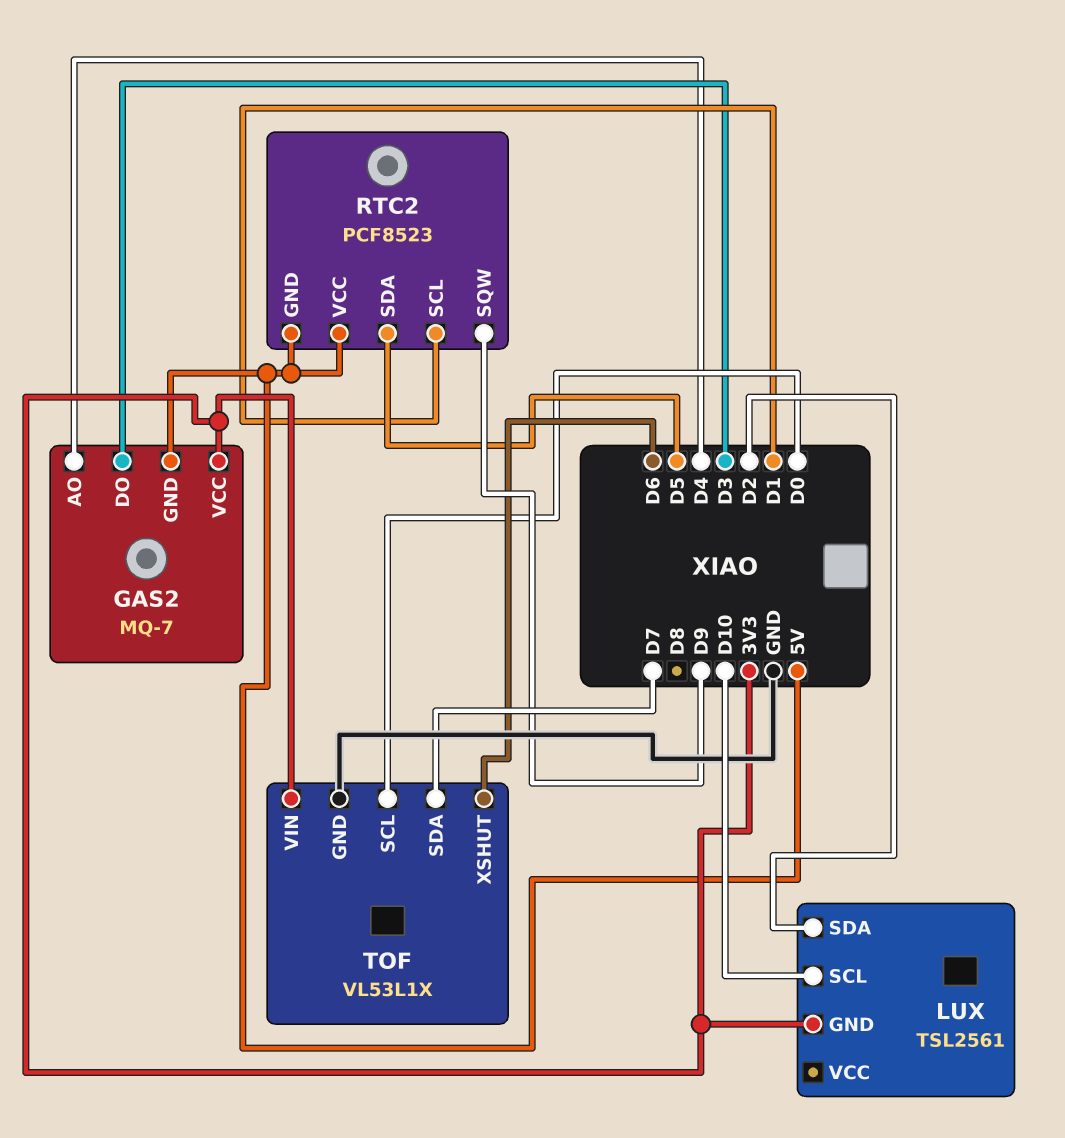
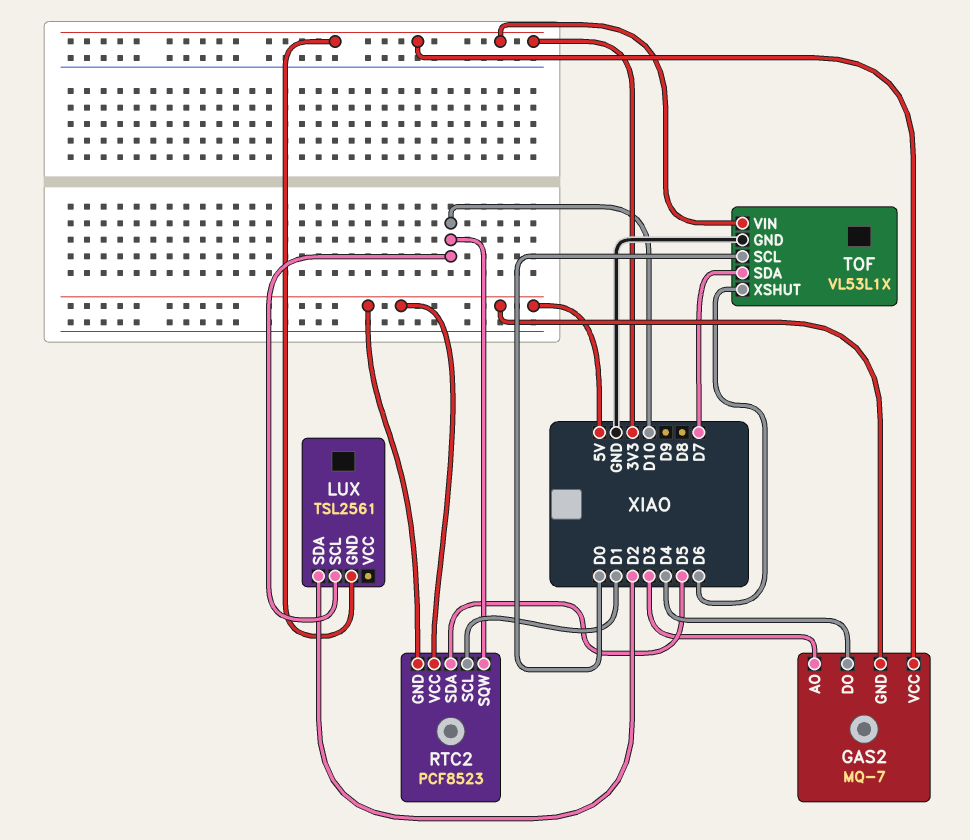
GAS2 pin AO: D4 -> D3
GAS2 pin DO: D3 -> D4
RTC2 pin SQW: D9 -> D10

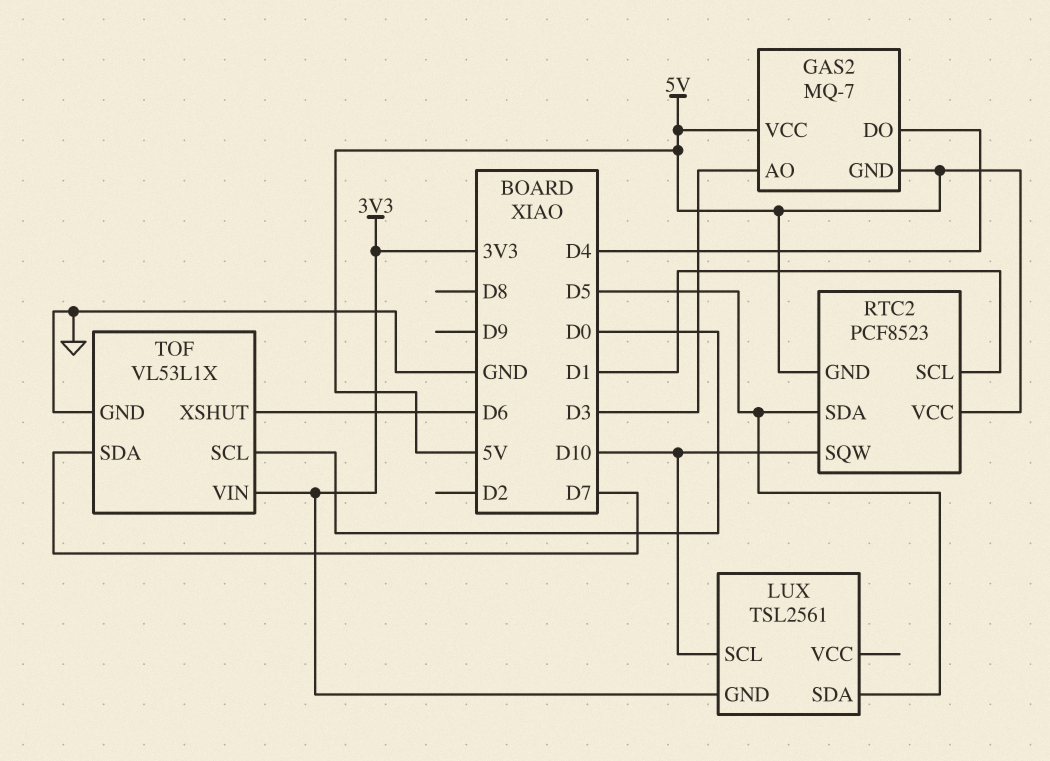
GAS2 pin VCC: 3V3 -> 5V
LUX pin SDA: D2 -> D5

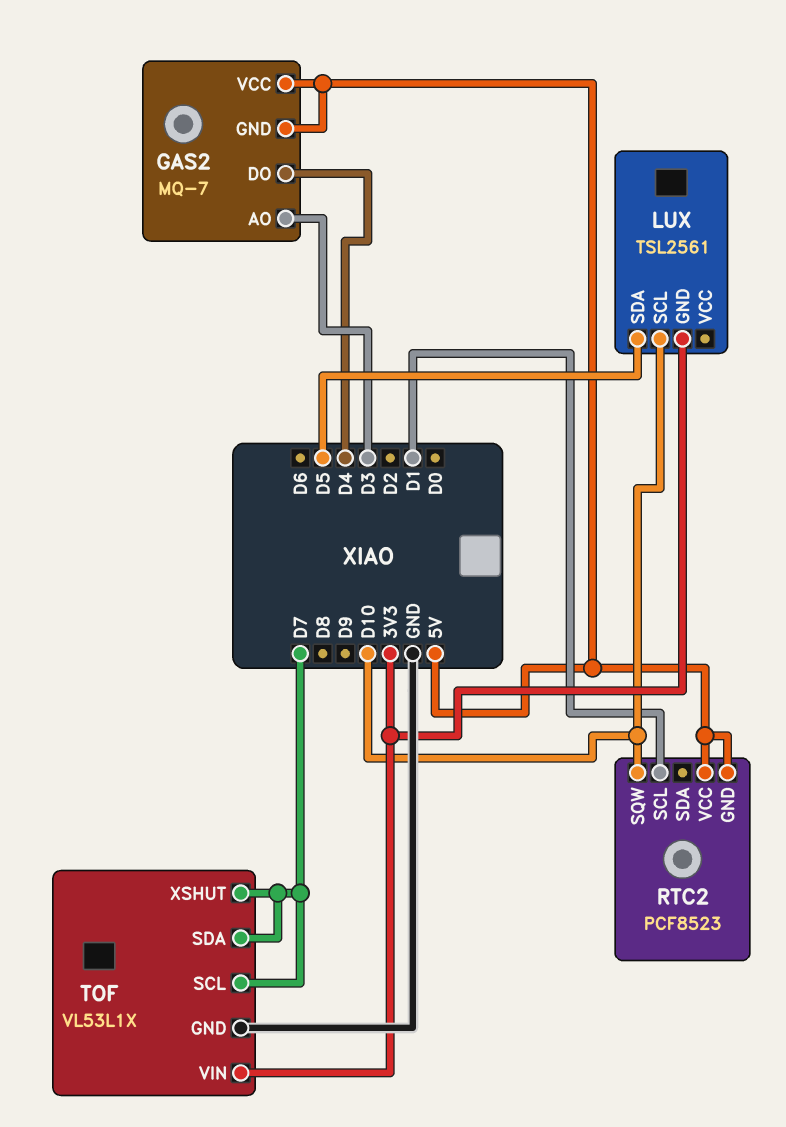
RTC2 pin SDA: D5 -> none
TOF pin SCL: D0 -> D7
TOF pin XSHUT: D6 -> D7

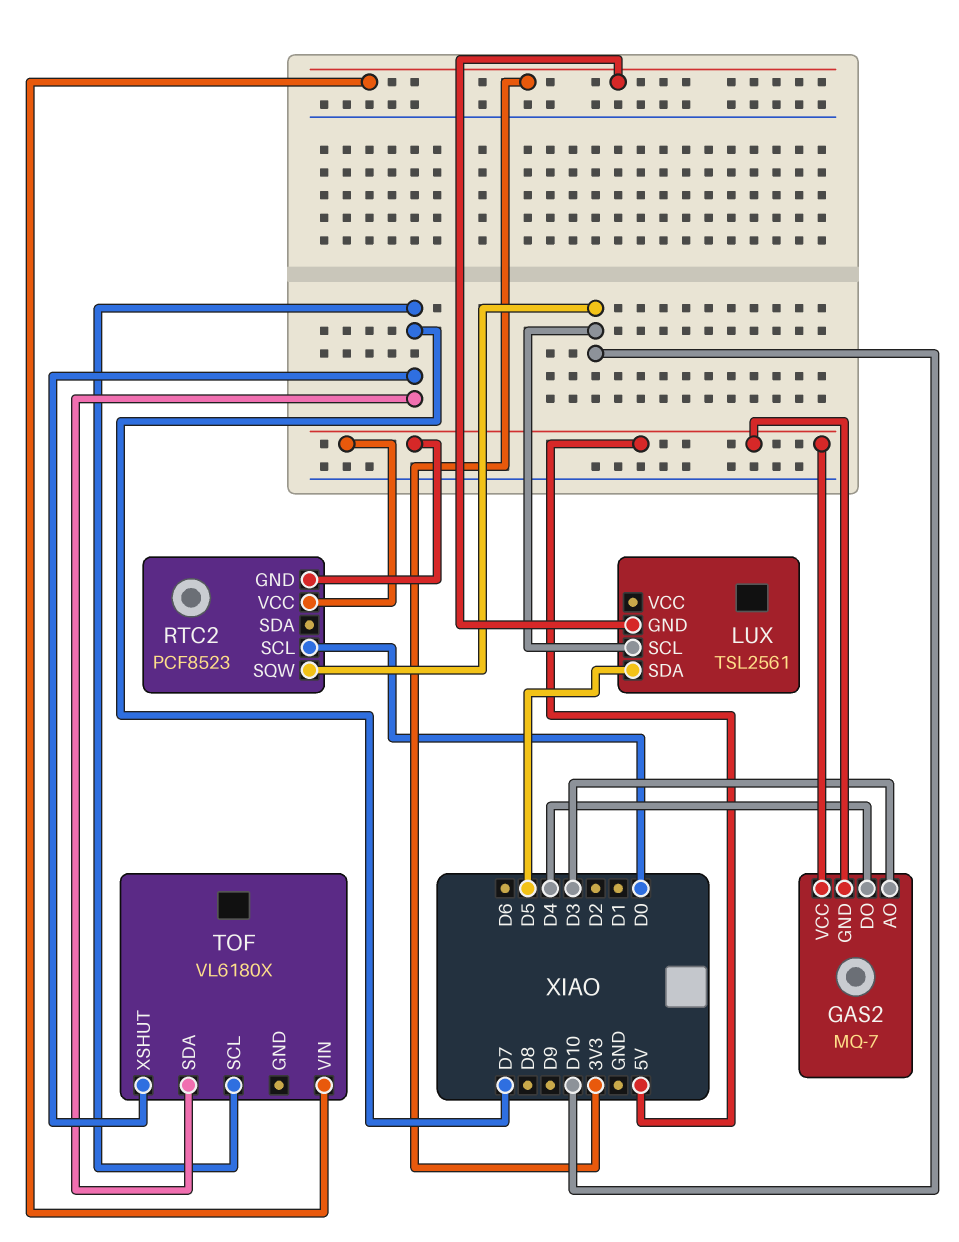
RTC2 pin SCL: D1 -> D0
TOF: VL53L1X -> VL6180X
TOF pin GND: GND -> none

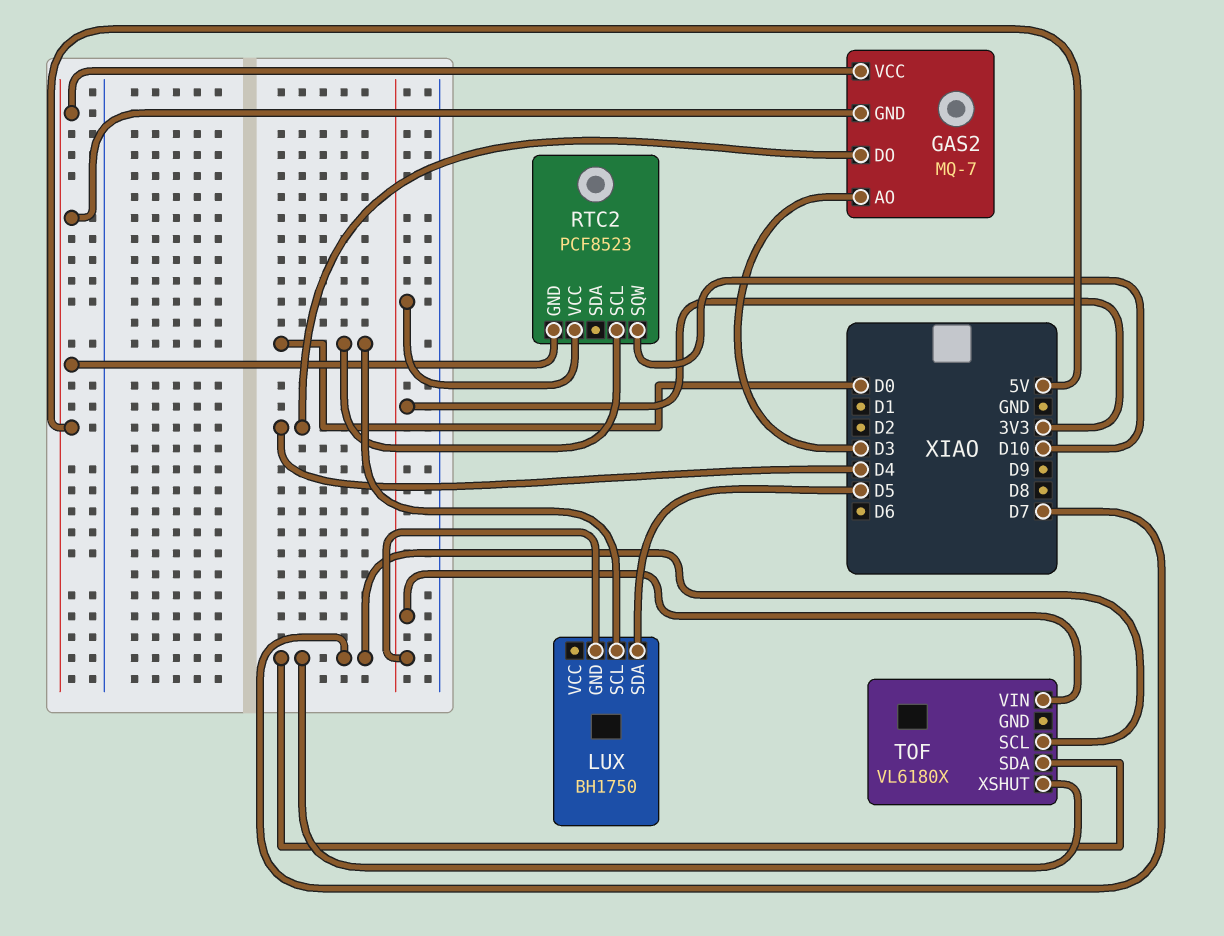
LUX: TSL2561 -> BH1750
LUX pin SCL: D10 -> D0
RTC2 pin VCC: 5V -> 3V3

